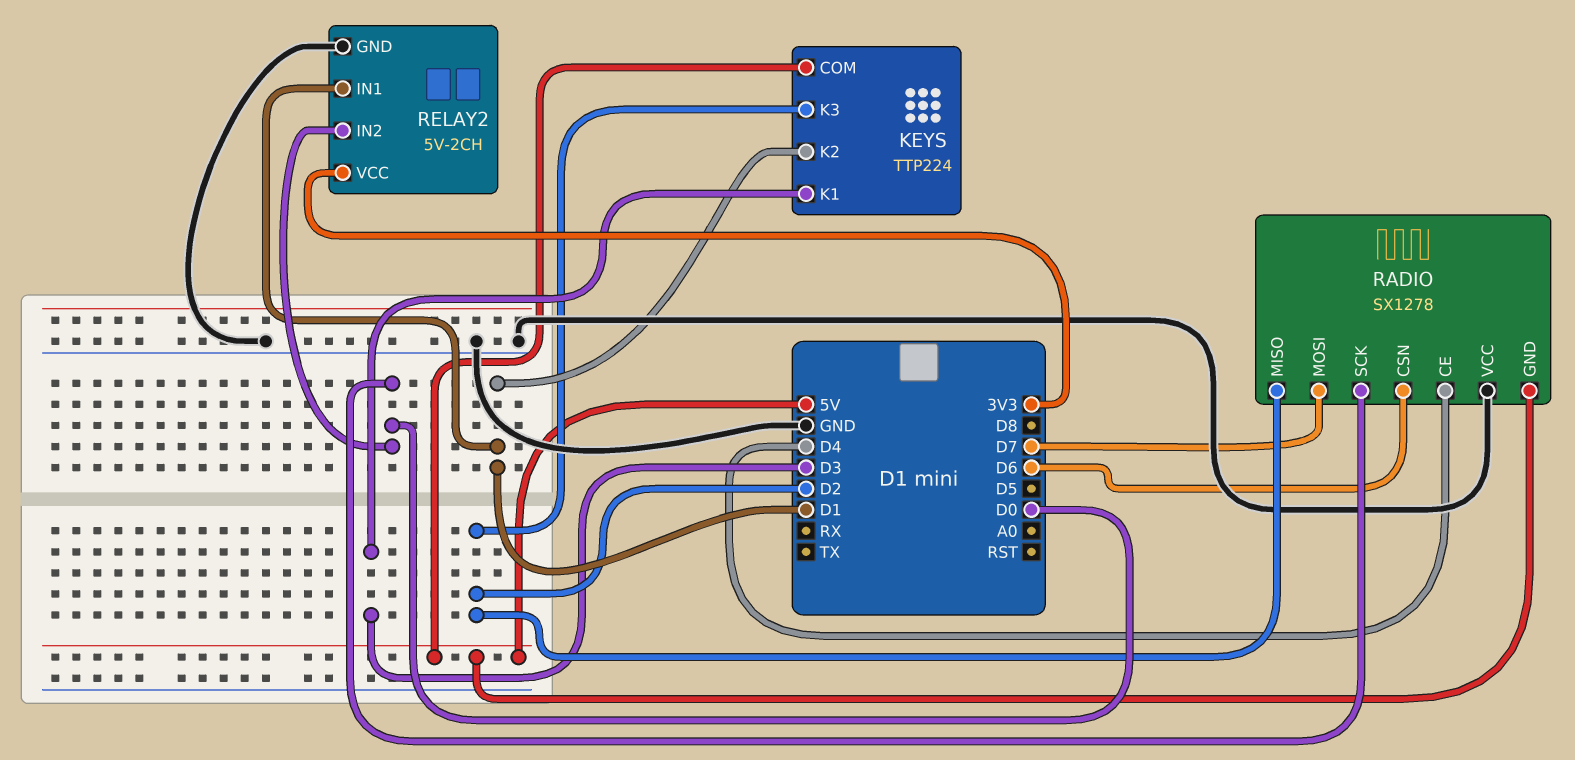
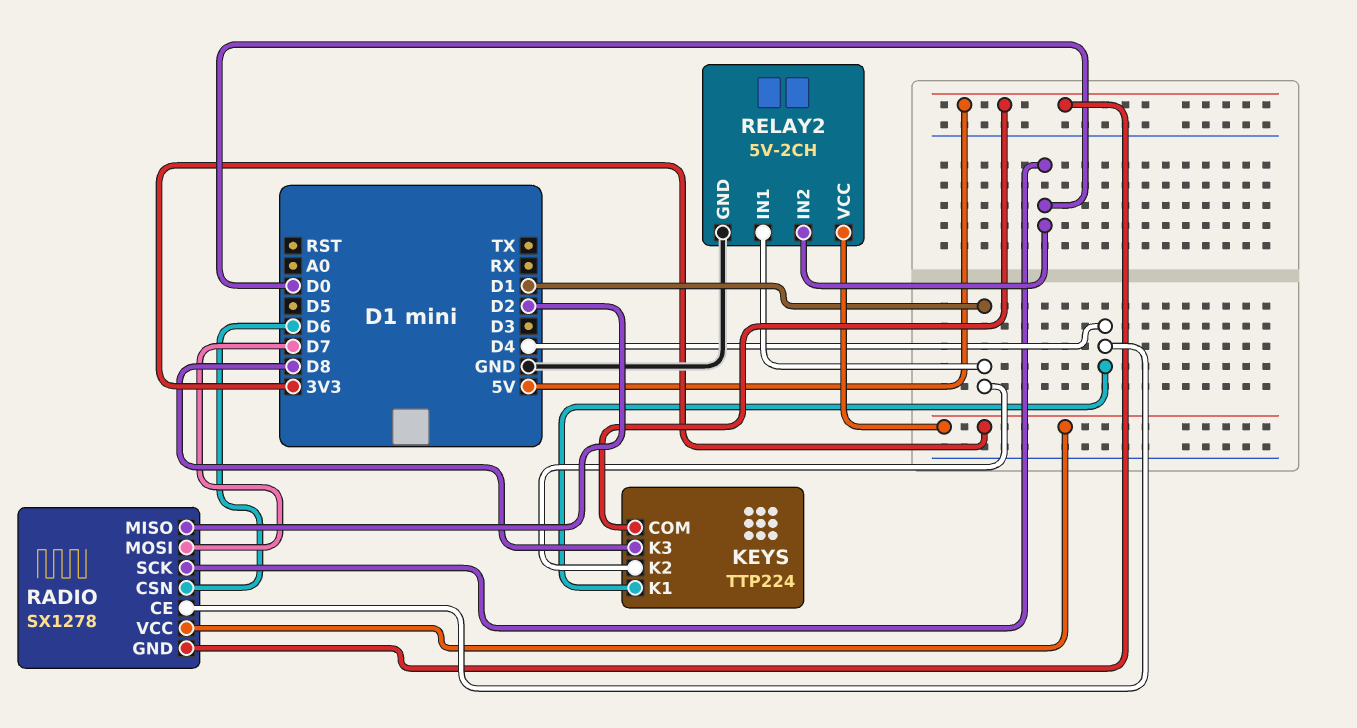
KEYS pin K1: D3 -> D4
KEYS pin K3: D2 -> D8
RADIO pin VCC: GND -> 3V3

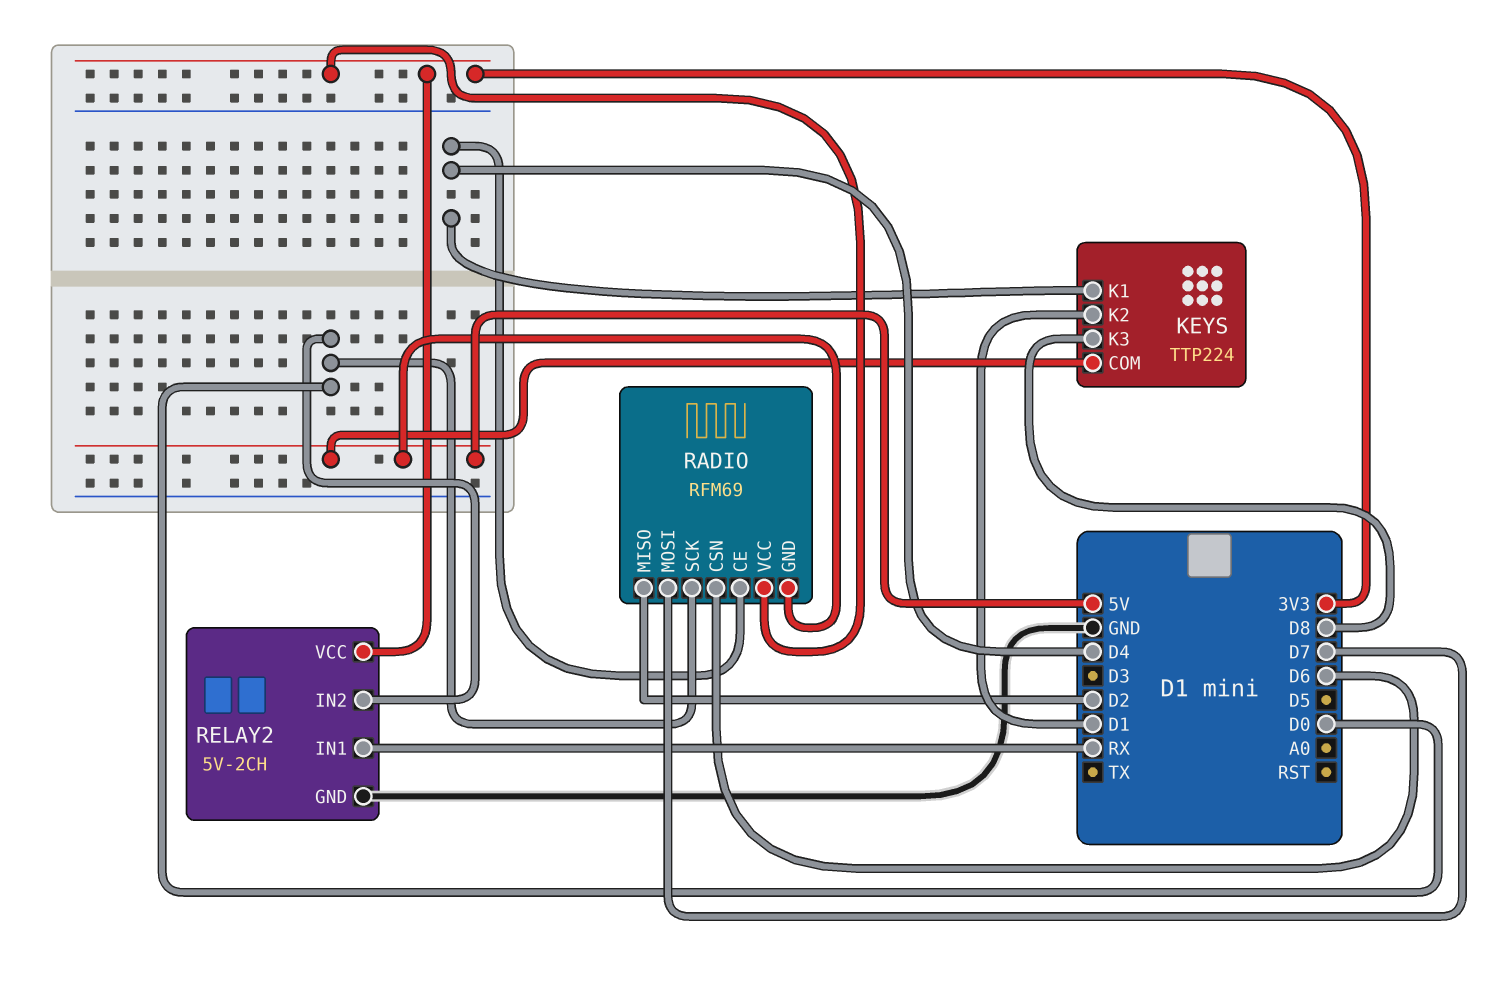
RADIO: SX1278 -> RFM69
RELAY2 pin IN1: D1 -> RX

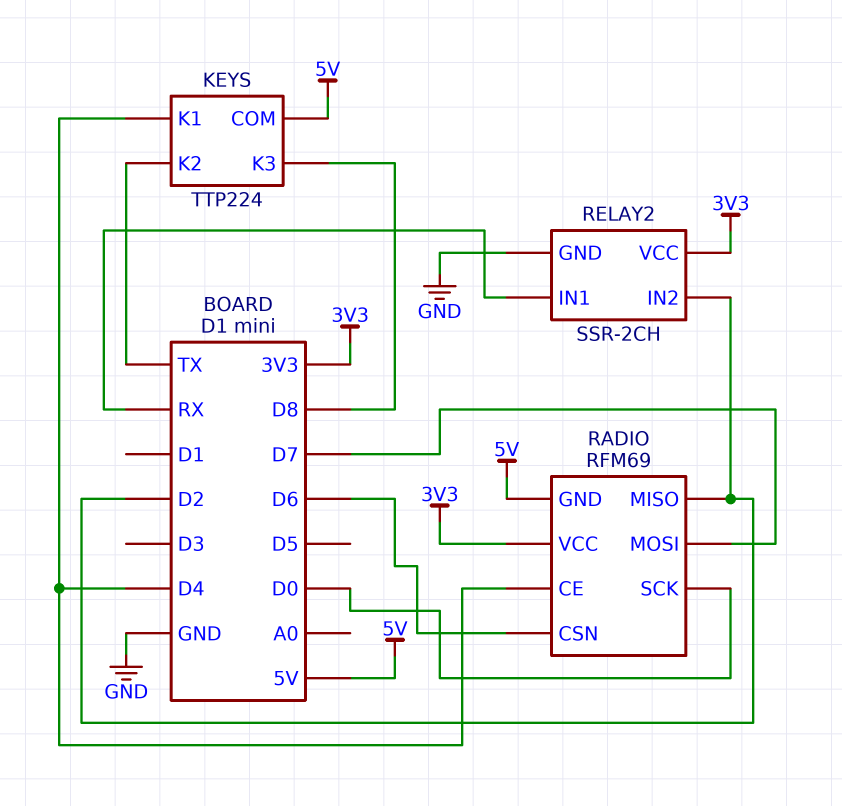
KEYS pin K2: D1 -> TX
RELAY2: 5V-2CH -> SSR-2CH
RELAY2 pin IN2: D0 -> D2

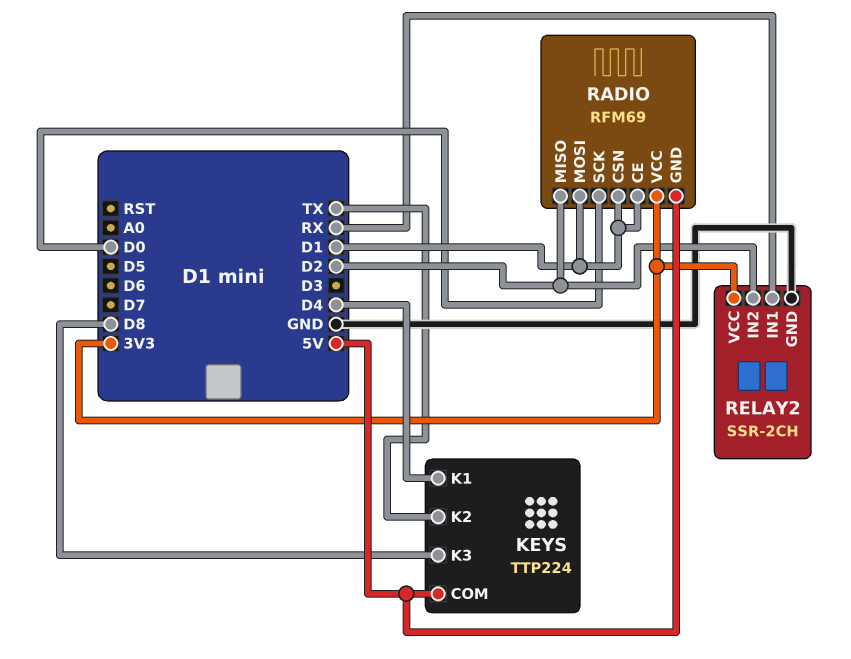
RADIO pin CE: D4 -> D1
RADIO pin CSN: D6 -> D1
RADIO pin MOSI: D7 -> D1

